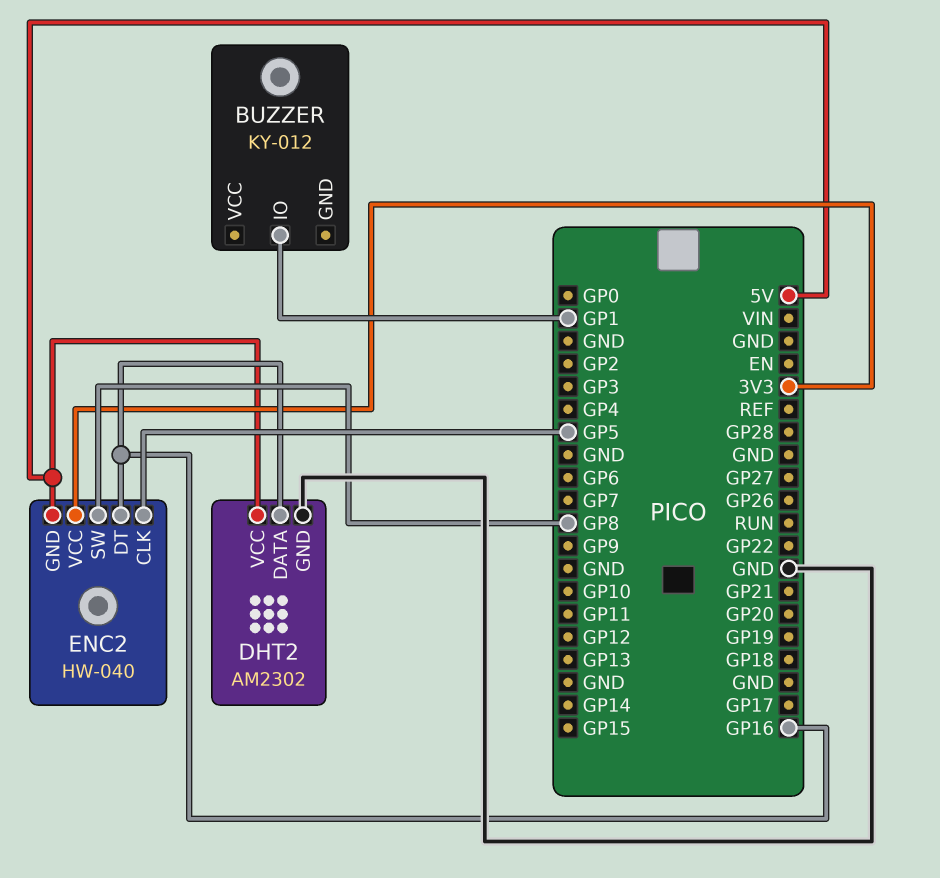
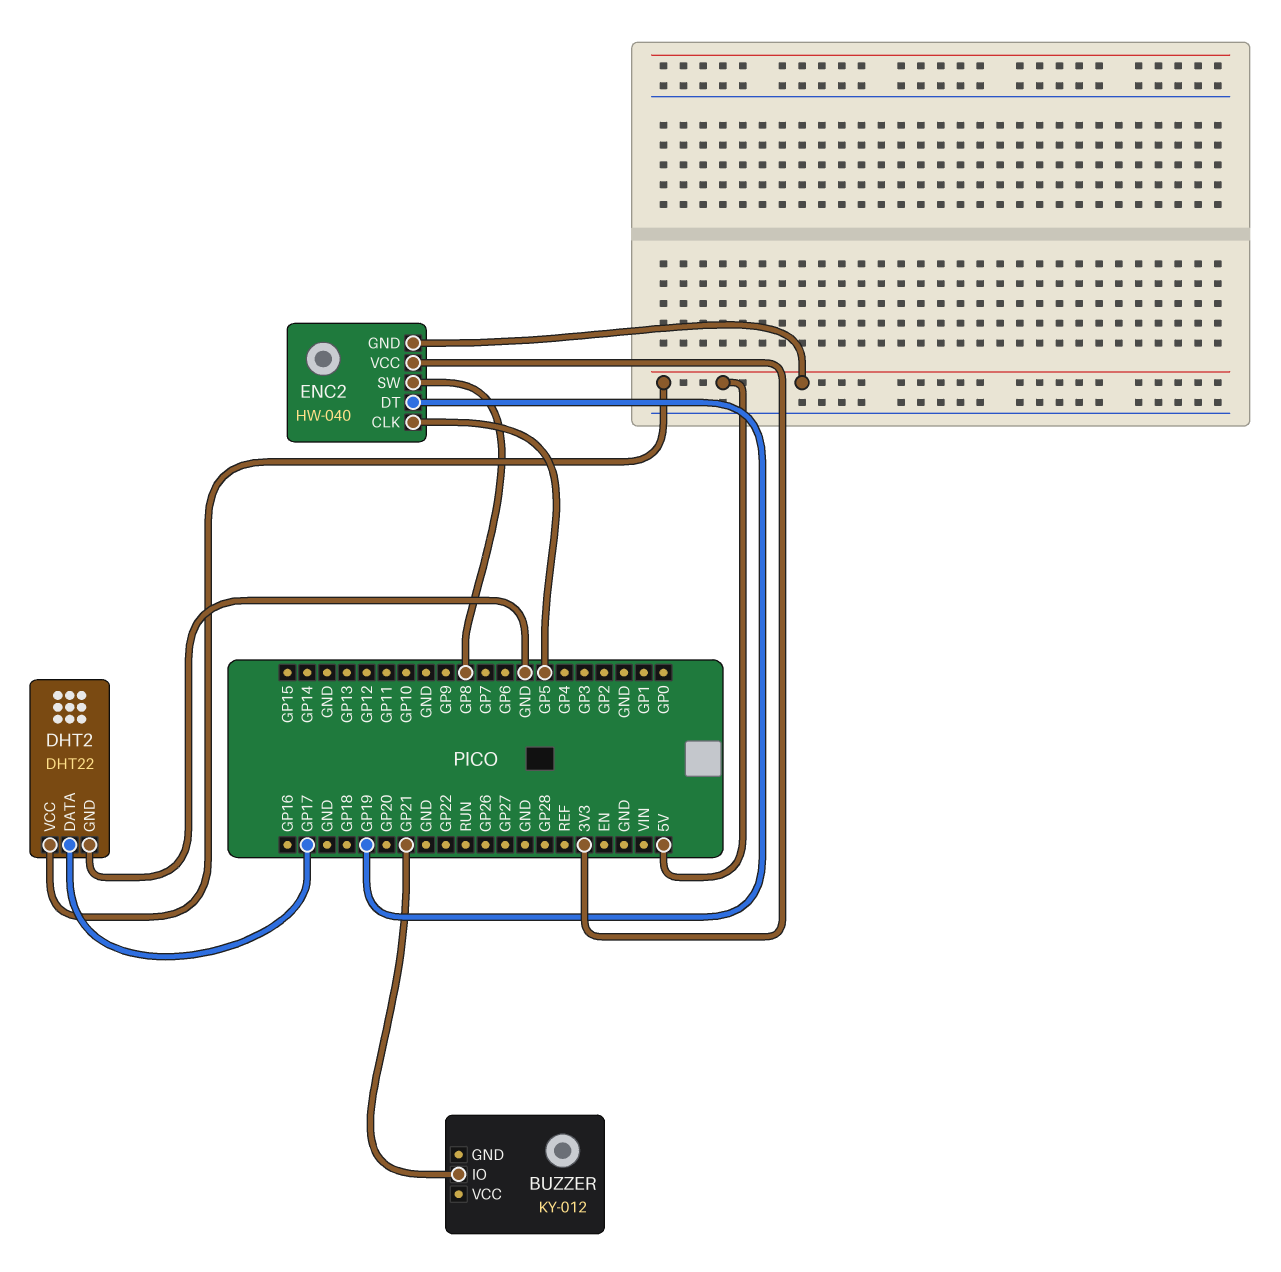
BUZZER pin IO: GP1 -> GP21
DHT2: AM2302 -> DHT22
DHT2 pin DATA: GP16 -> GP17
ENC2 pin DT: GP16 -> GP19

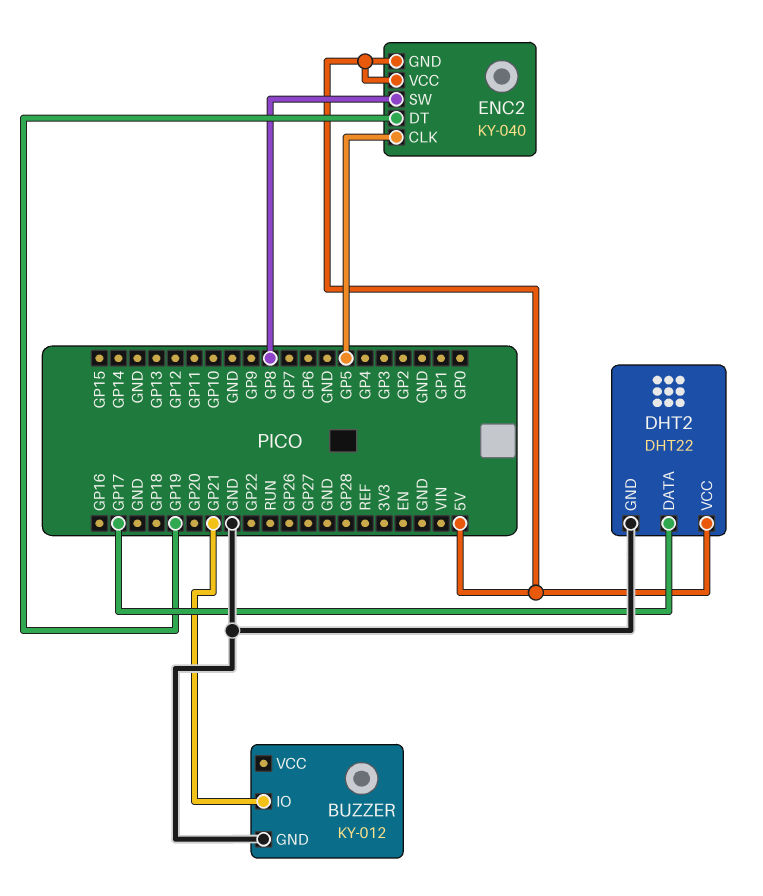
BUZZER pin GND: none -> GND
ENC2: HW-040 -> KY-040
ENC2 pin VCC: 3V3 -> 5V

